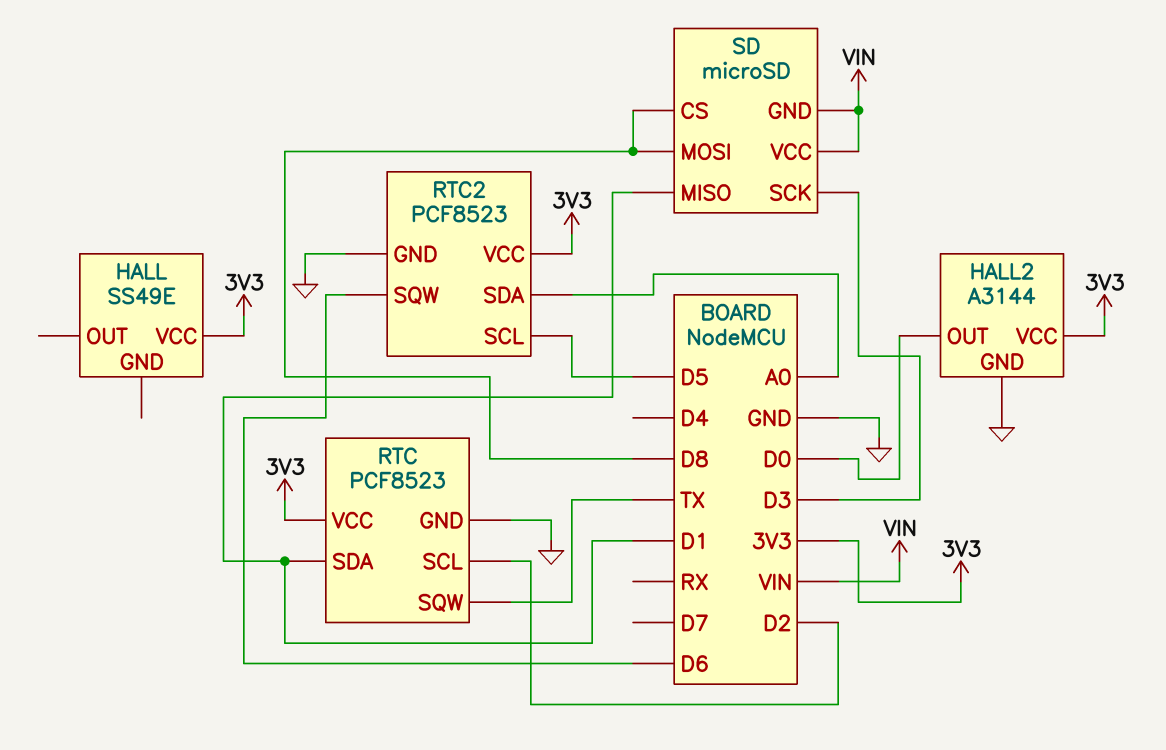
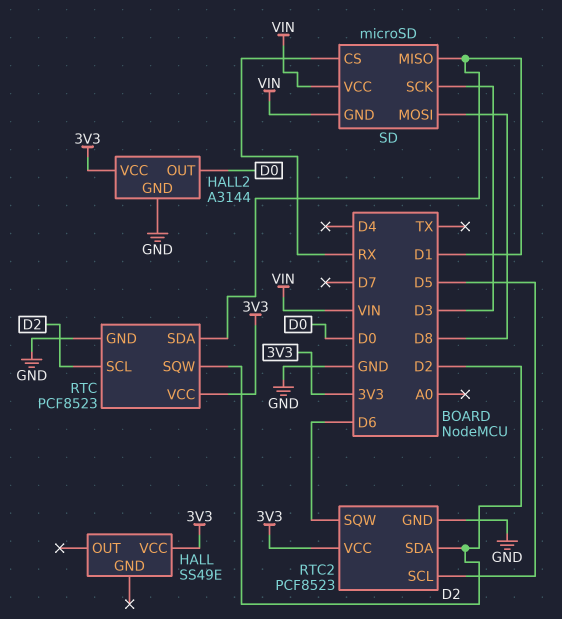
RTC pin SQW: TX -> D2
RTC2 pin SDA: A0 -> D2
SD pin CS: D8 -> RX

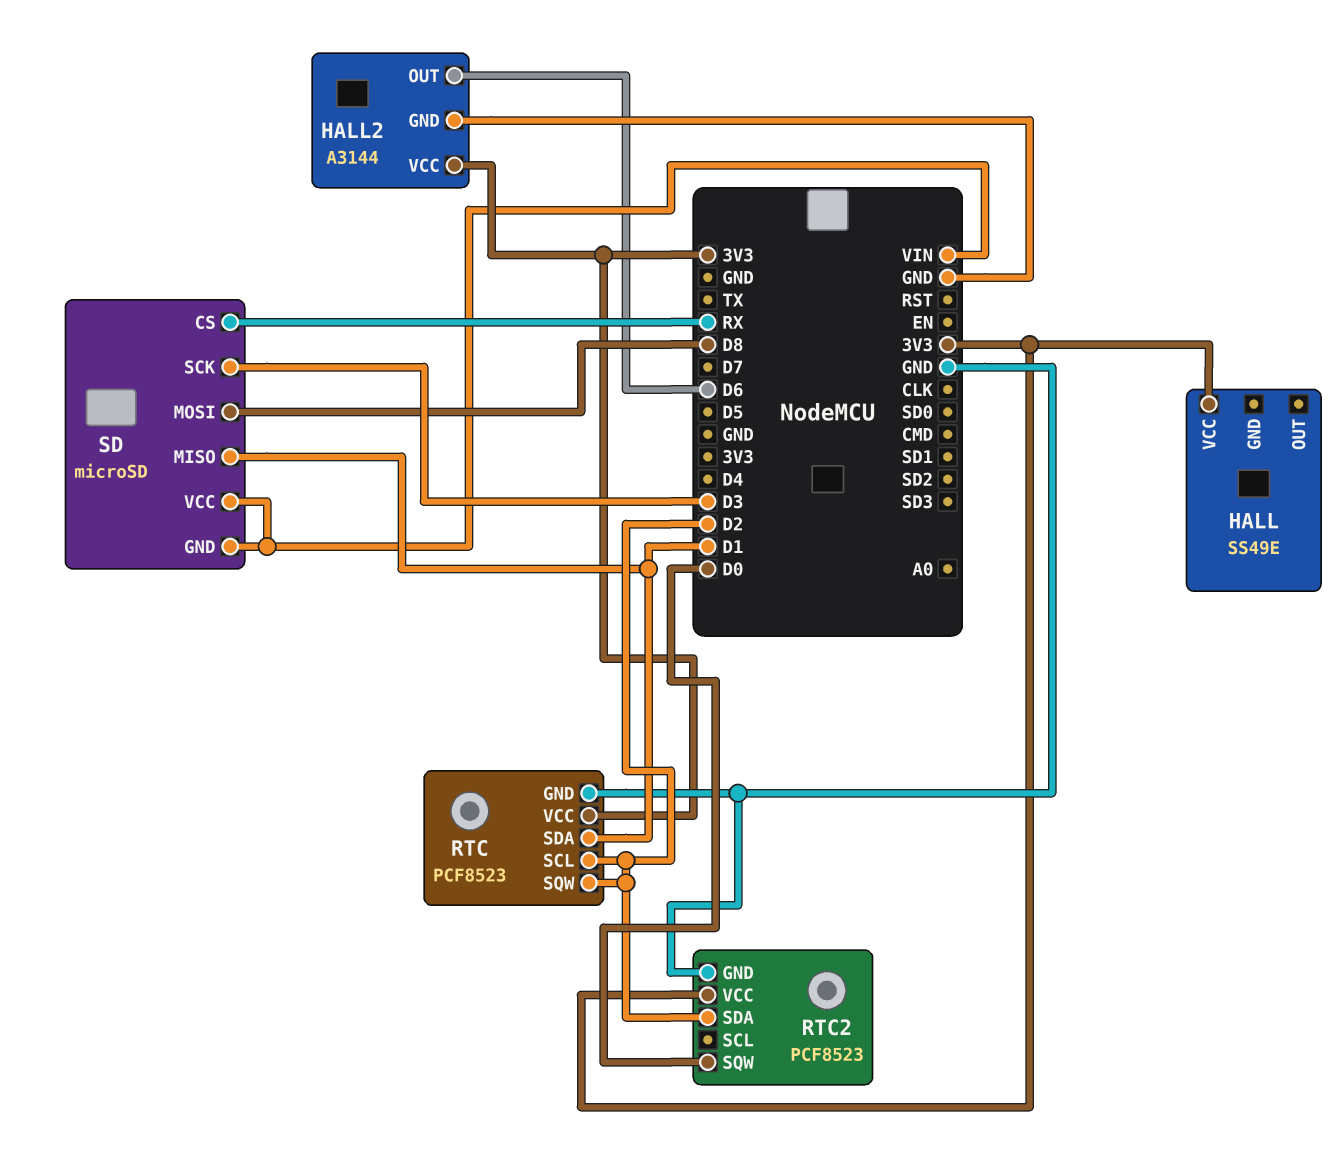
HALL2 pin OUT: D0 -> D6
RTC2 pin SCL: D5 -> none
RTC2 pin SQW: D6 -> D0

